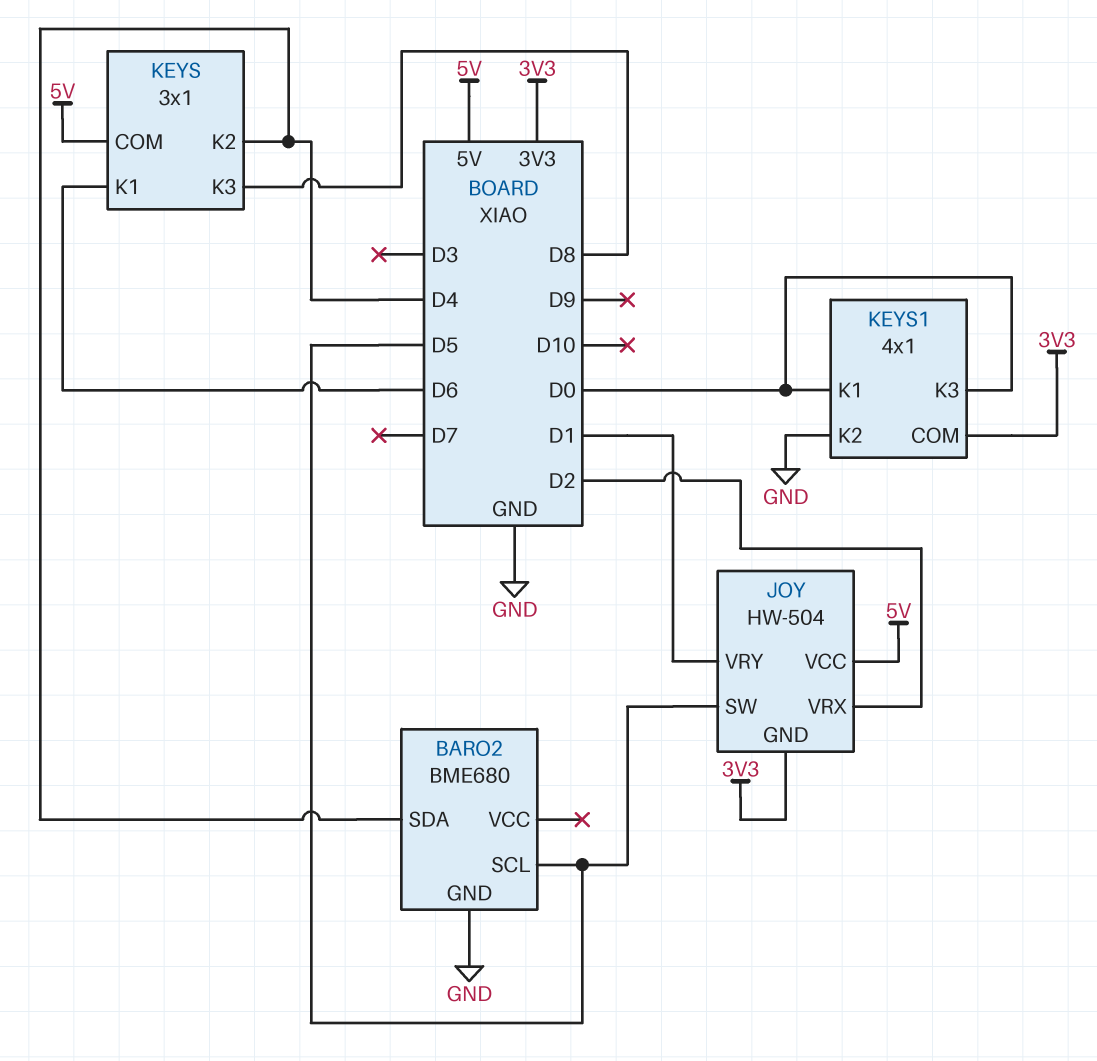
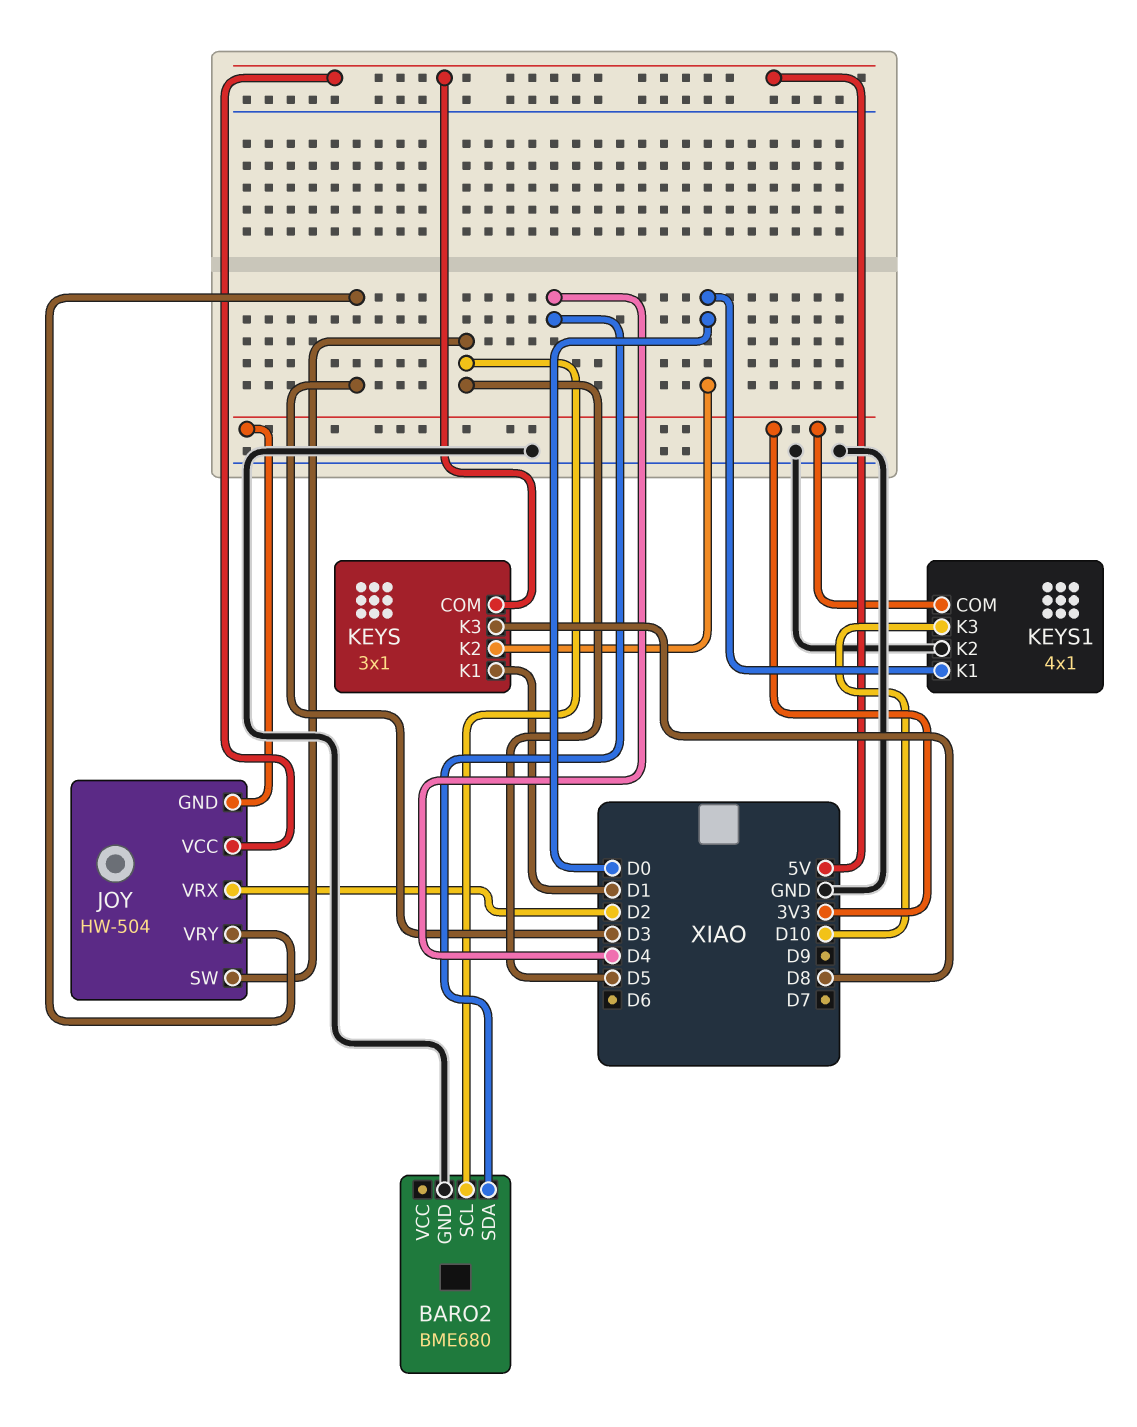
JOY pin VRY: D1 -> D3
KEYS pin K1: D6 -> D1
KEYS pin K2: D4 -> D0
KEYS1 pin K3: D0 -> D10

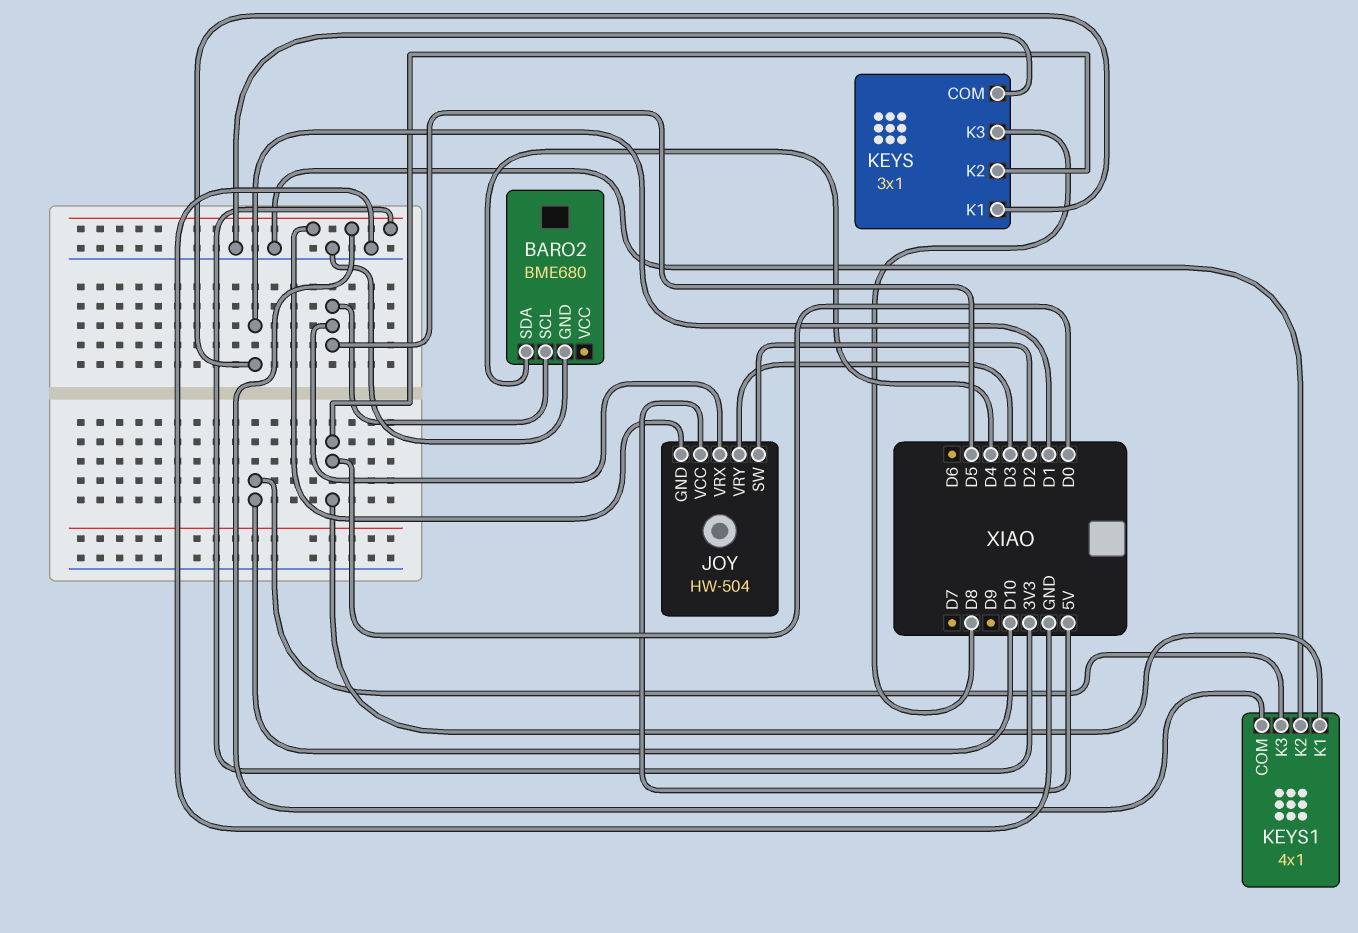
JOY pin SW: D5 -> D2
JOY pin VRX: D2 -> D5
KEYS pin COM: 5V -> GND

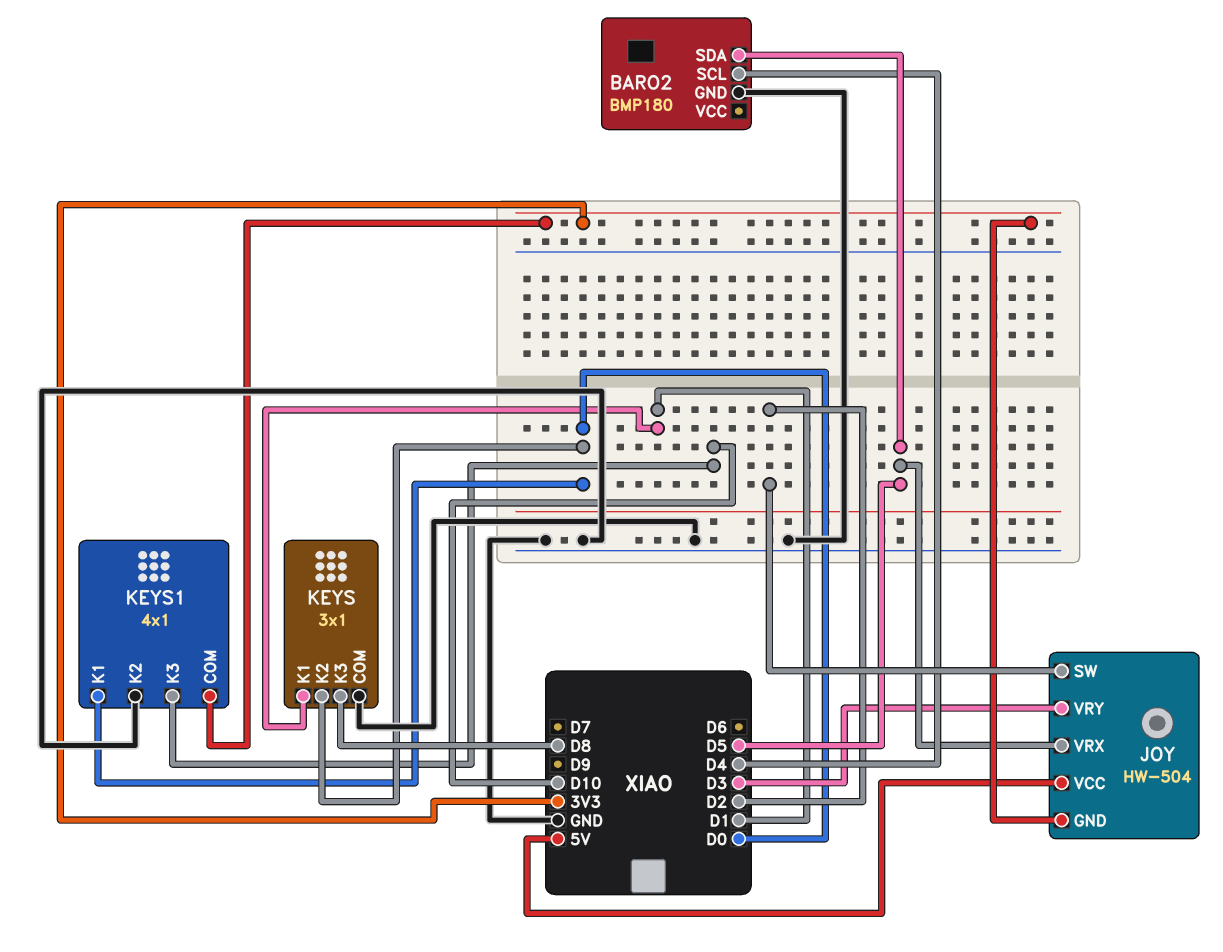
BARO2: BME680 -> BMP180
BARO2 pin SCL: D5 -> D4
BARO2 pin SDA: D4 -> D5

